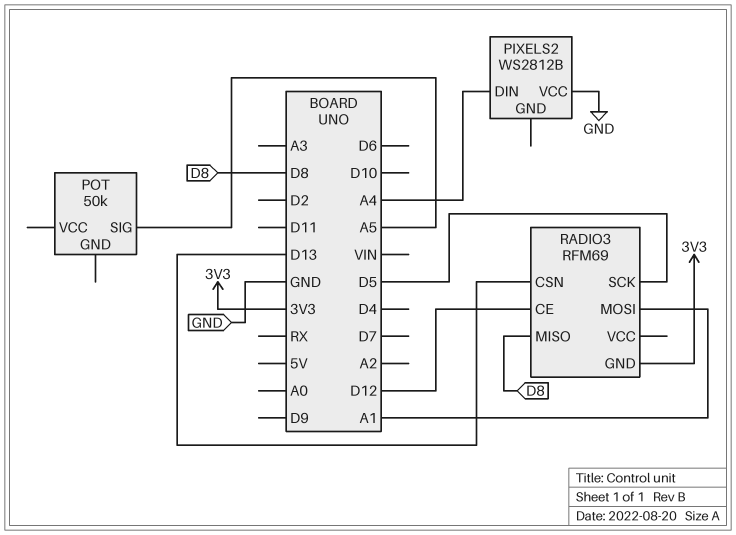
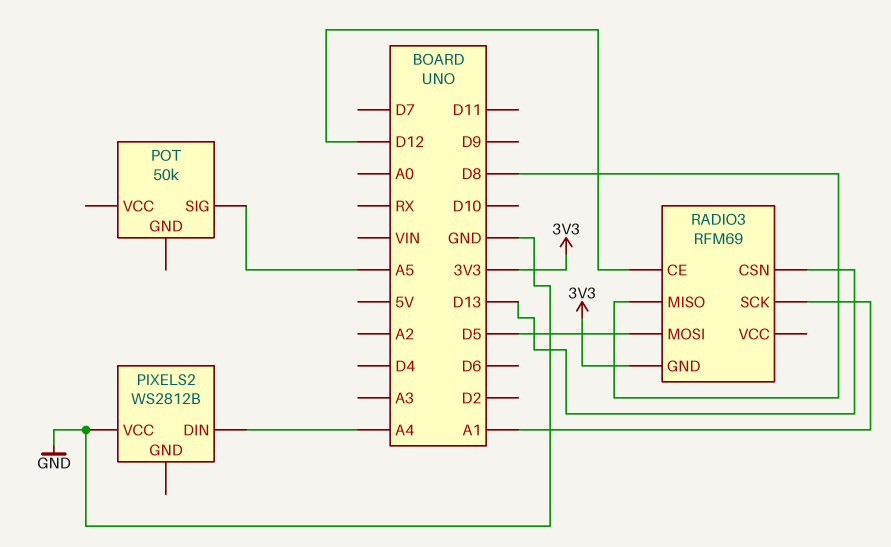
RADIO3 pin MOSI: A1 -> D5
RADIO3 pin SCK: D5 -> A1

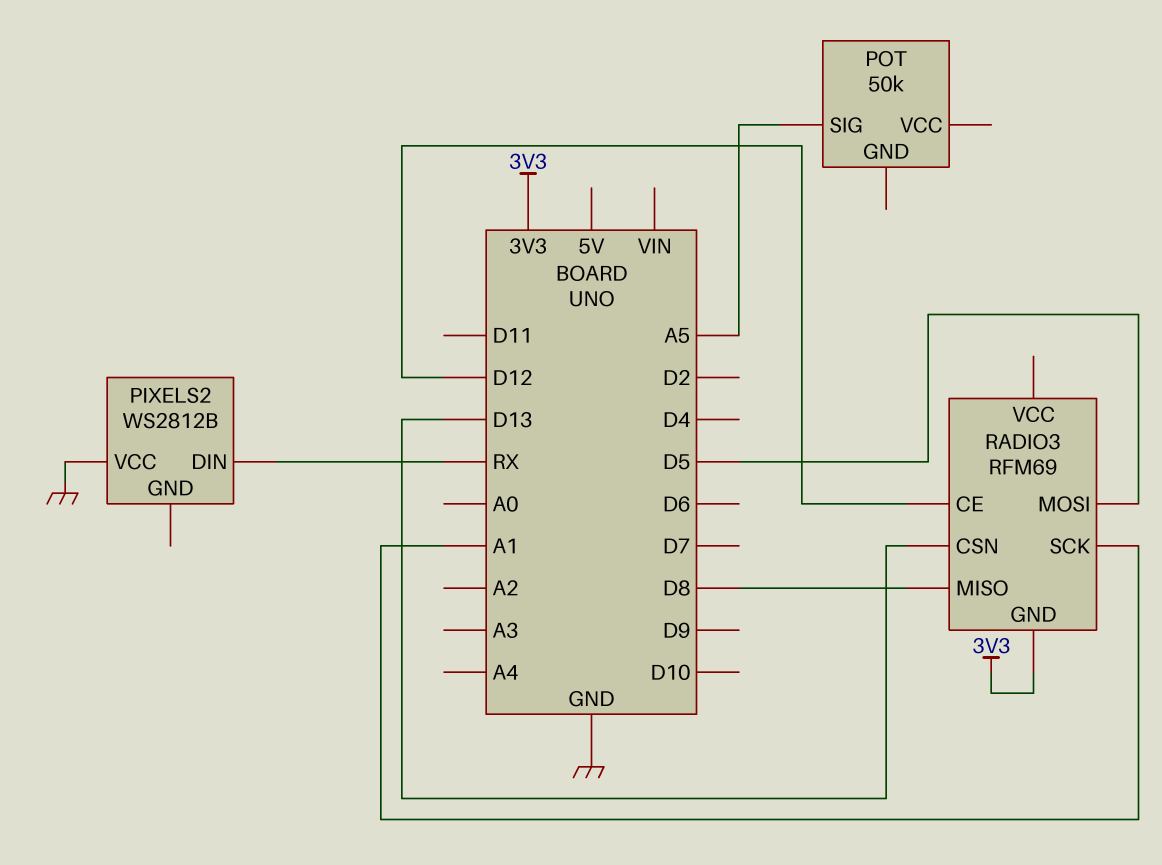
PIXELS2 pin DIN: A4 -> RX

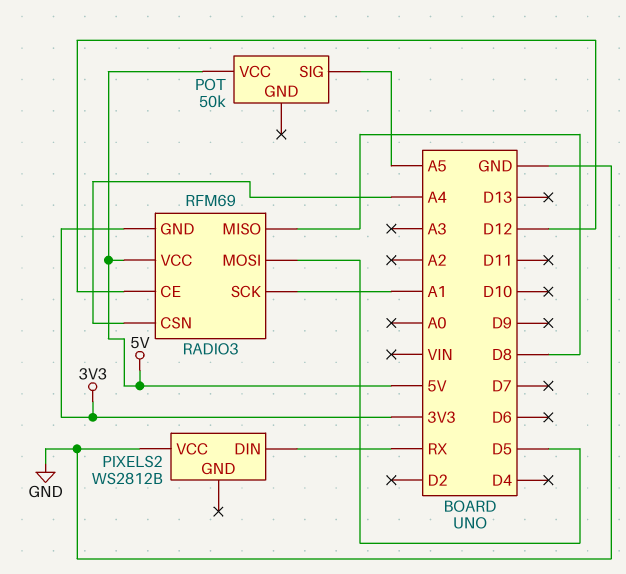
POT pin VCC: none -> 5V
RADIO3 pin CSN: D13 -> A4
RADIO3 pin VCC: none -> 5V

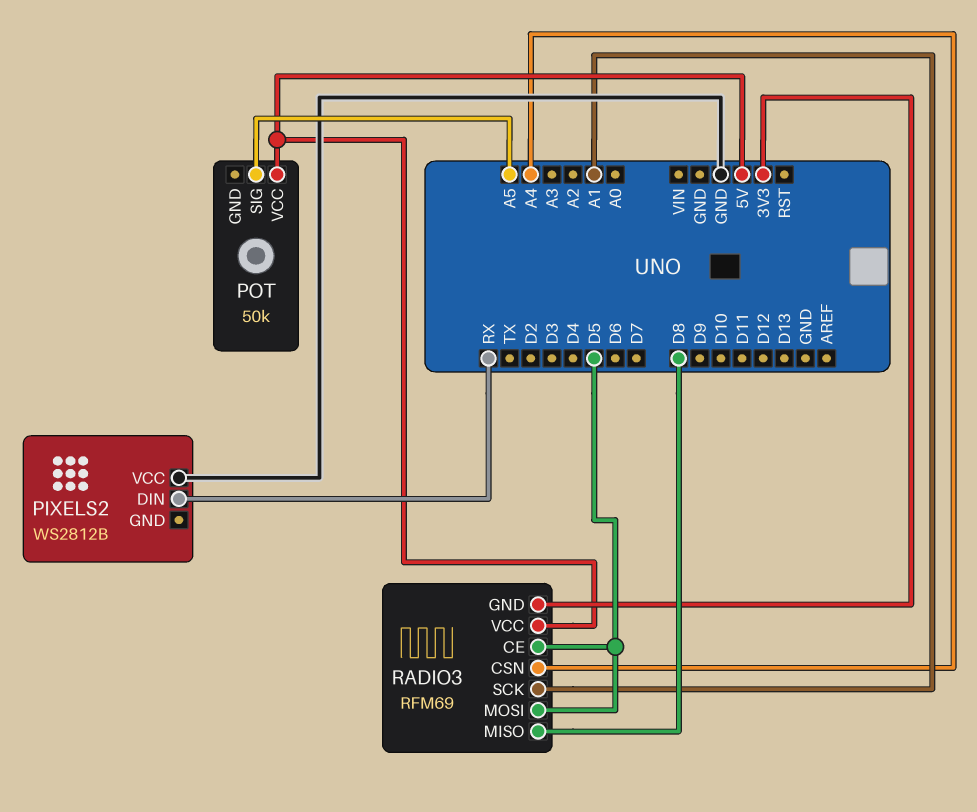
RADIO3 pin CE: D12 -> D5

